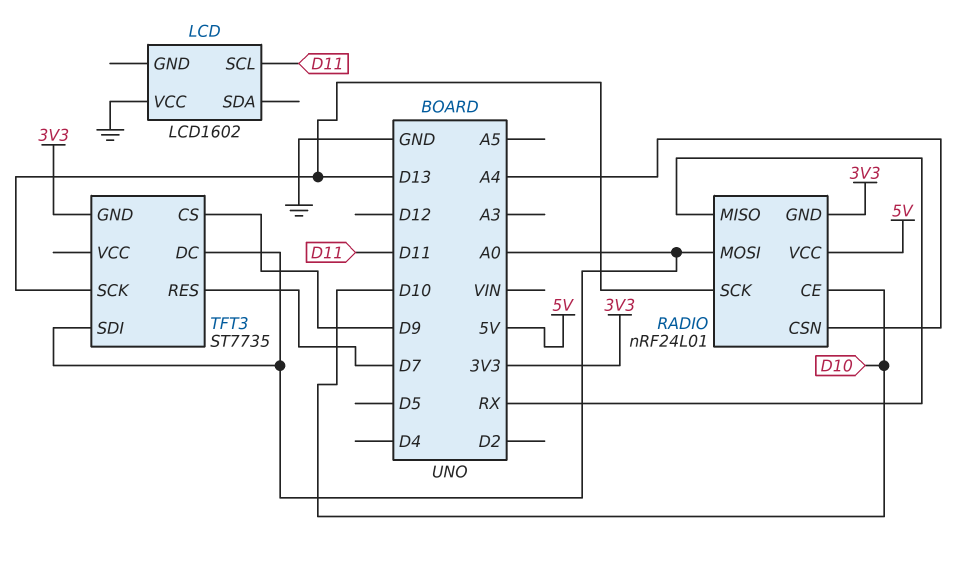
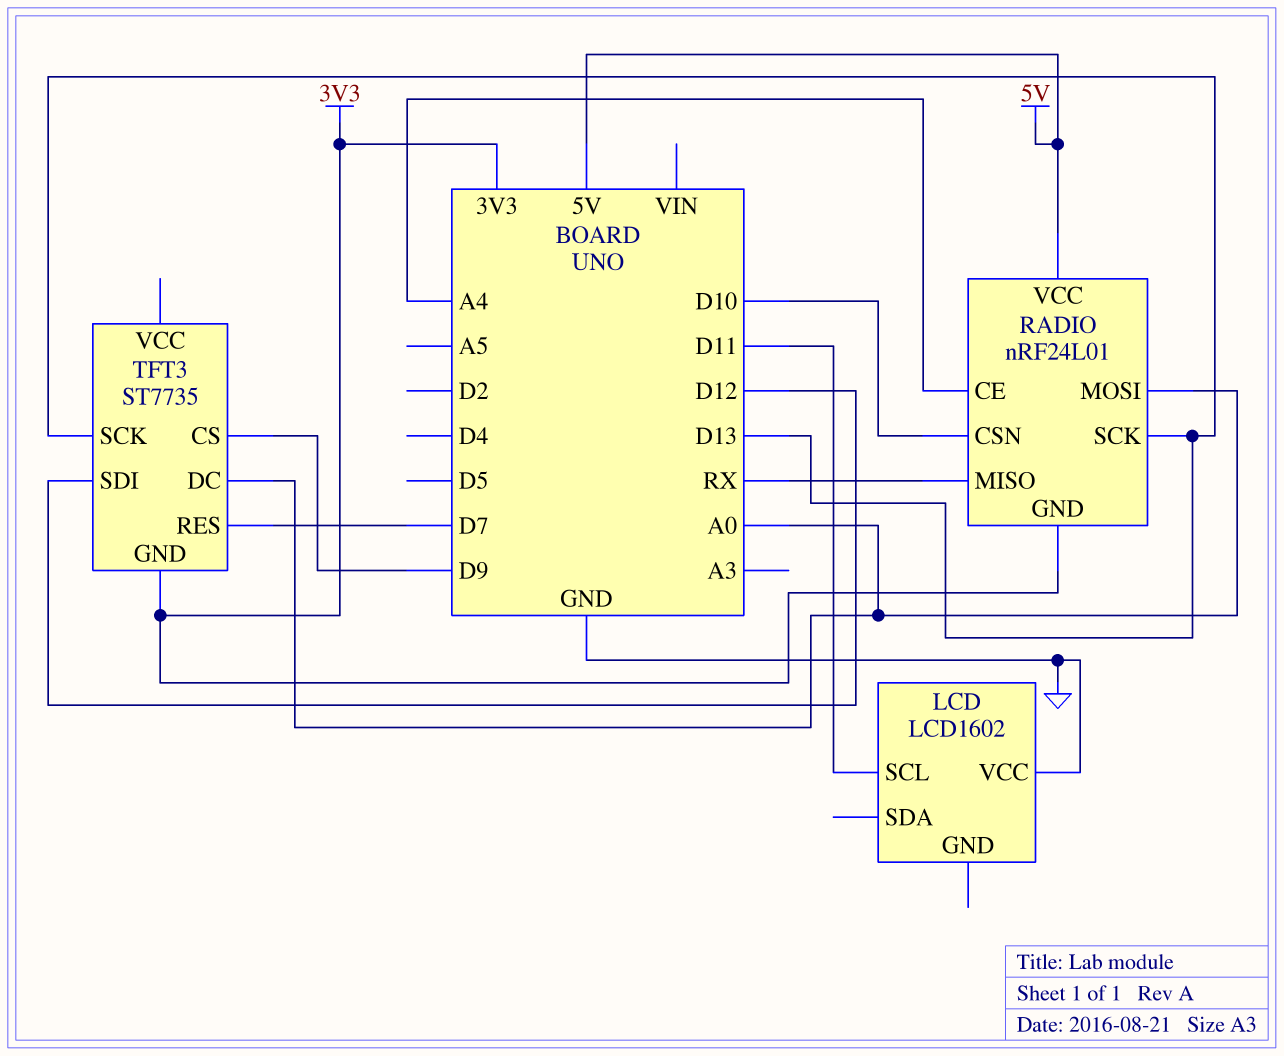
RADIO pin CE: D10 -> A4
RADIO pin CSN: A4 -> D10
TFT3 pin SDI: A0 -> D12

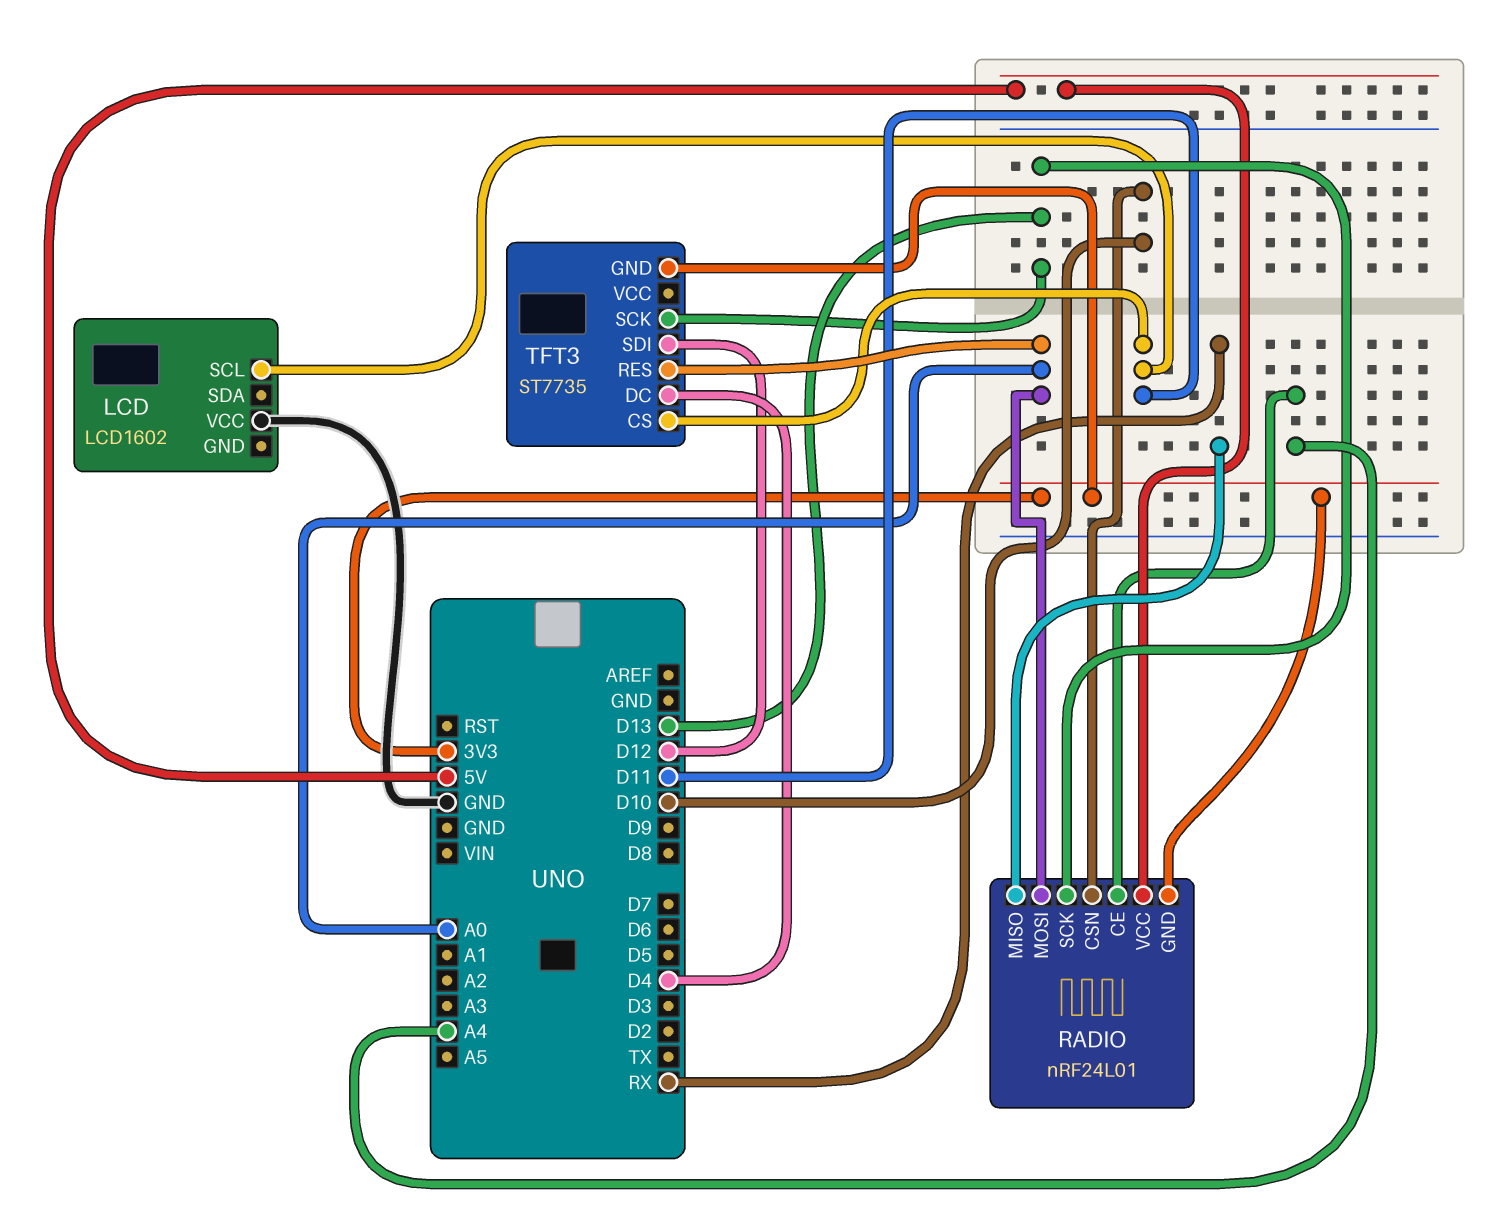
TFT3 pin CS: D9 -> D11
TFT3 pin DC: A0 -> D4
TFT3 pin RES: D7 -> A0

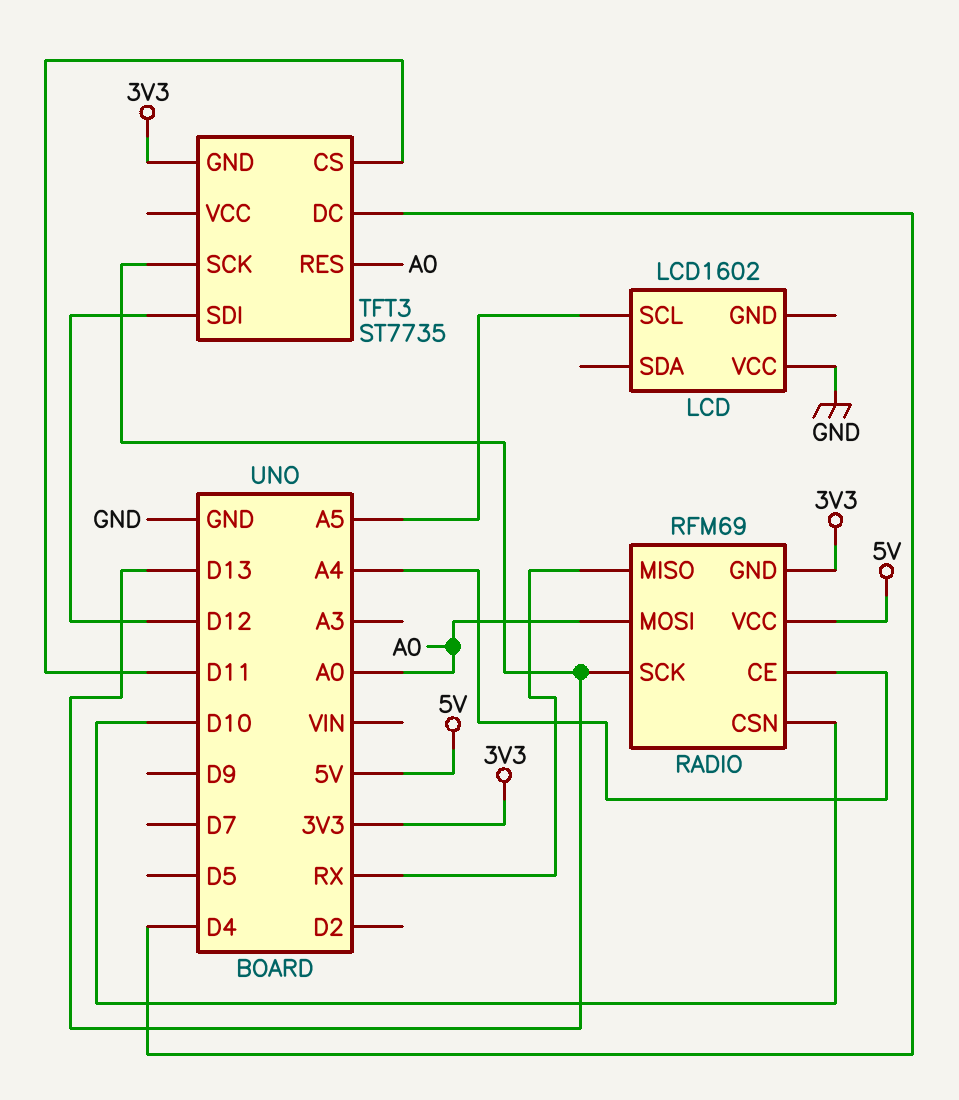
LCD pin SCL: D11 -> A5
RADIO: nRF24L01 -> RFM69

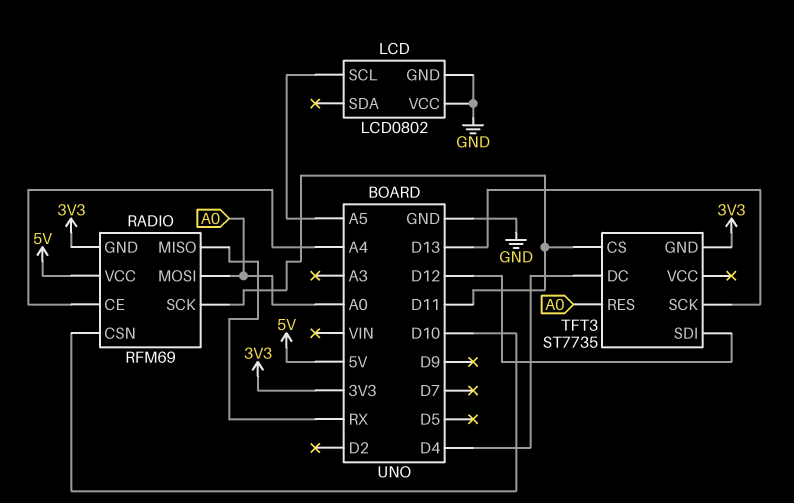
LCD: LCD1602 -> LCD0802
LCD pin GND: none -> GND
RADIO pin SCK: D13 -> D11

